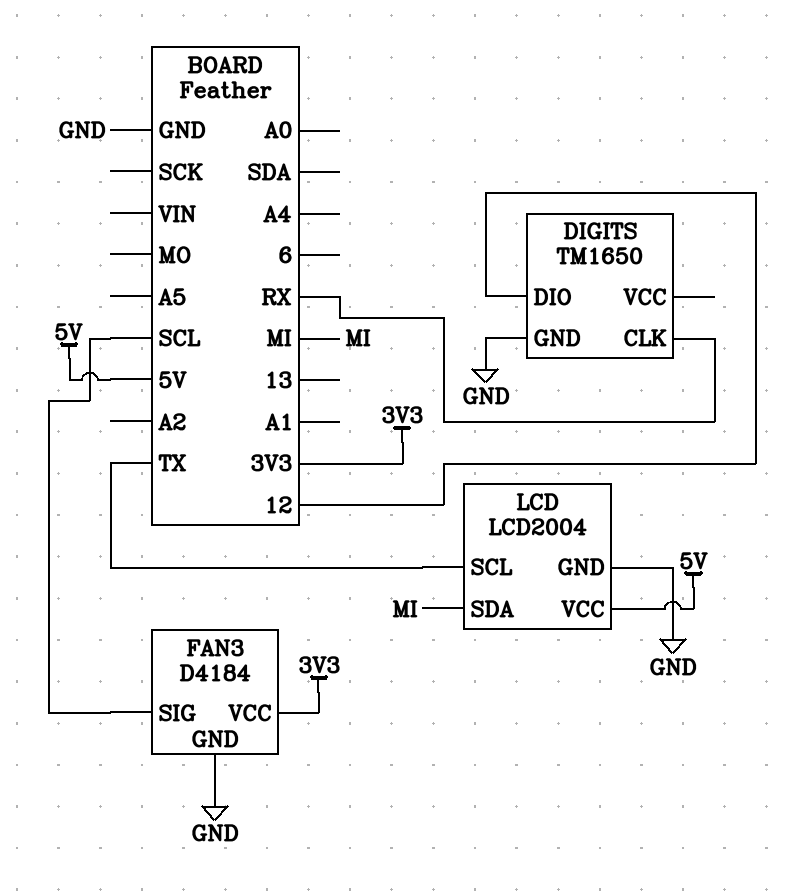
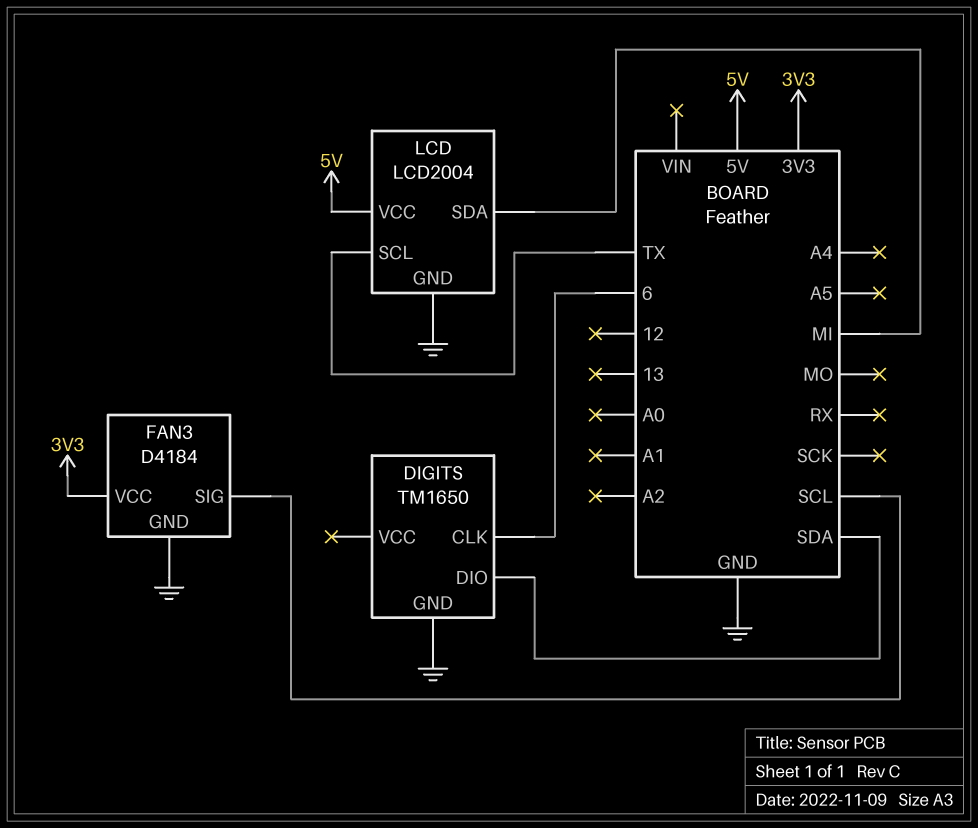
DIGITS pin CLK: RX -> 6
DIGITS pin DIO: 12 -> SDA

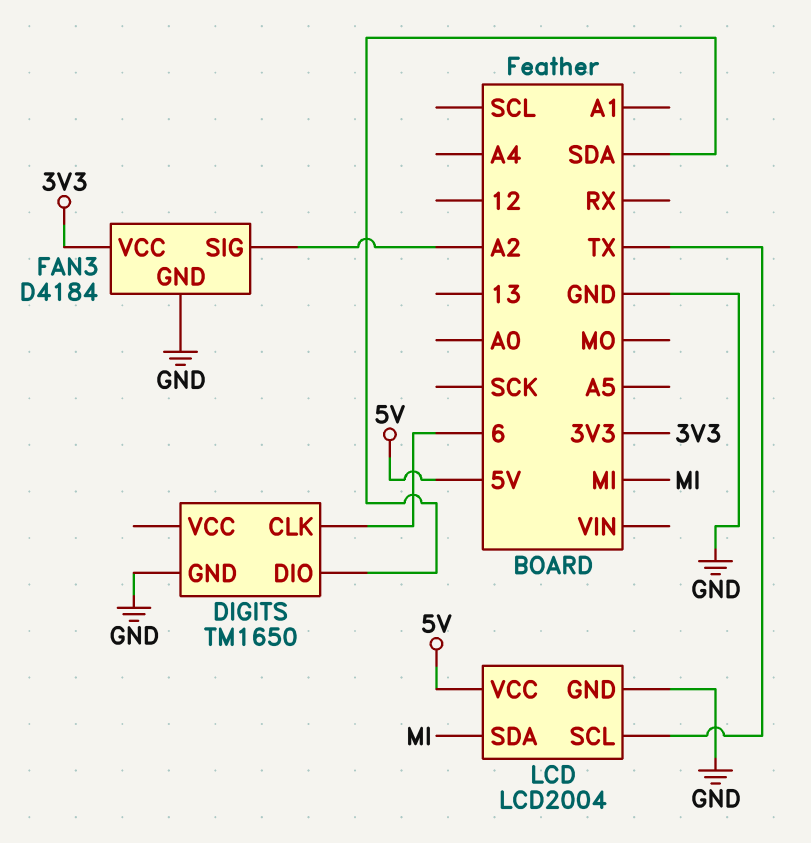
FAN3 pin SIG: SCL -> A2

